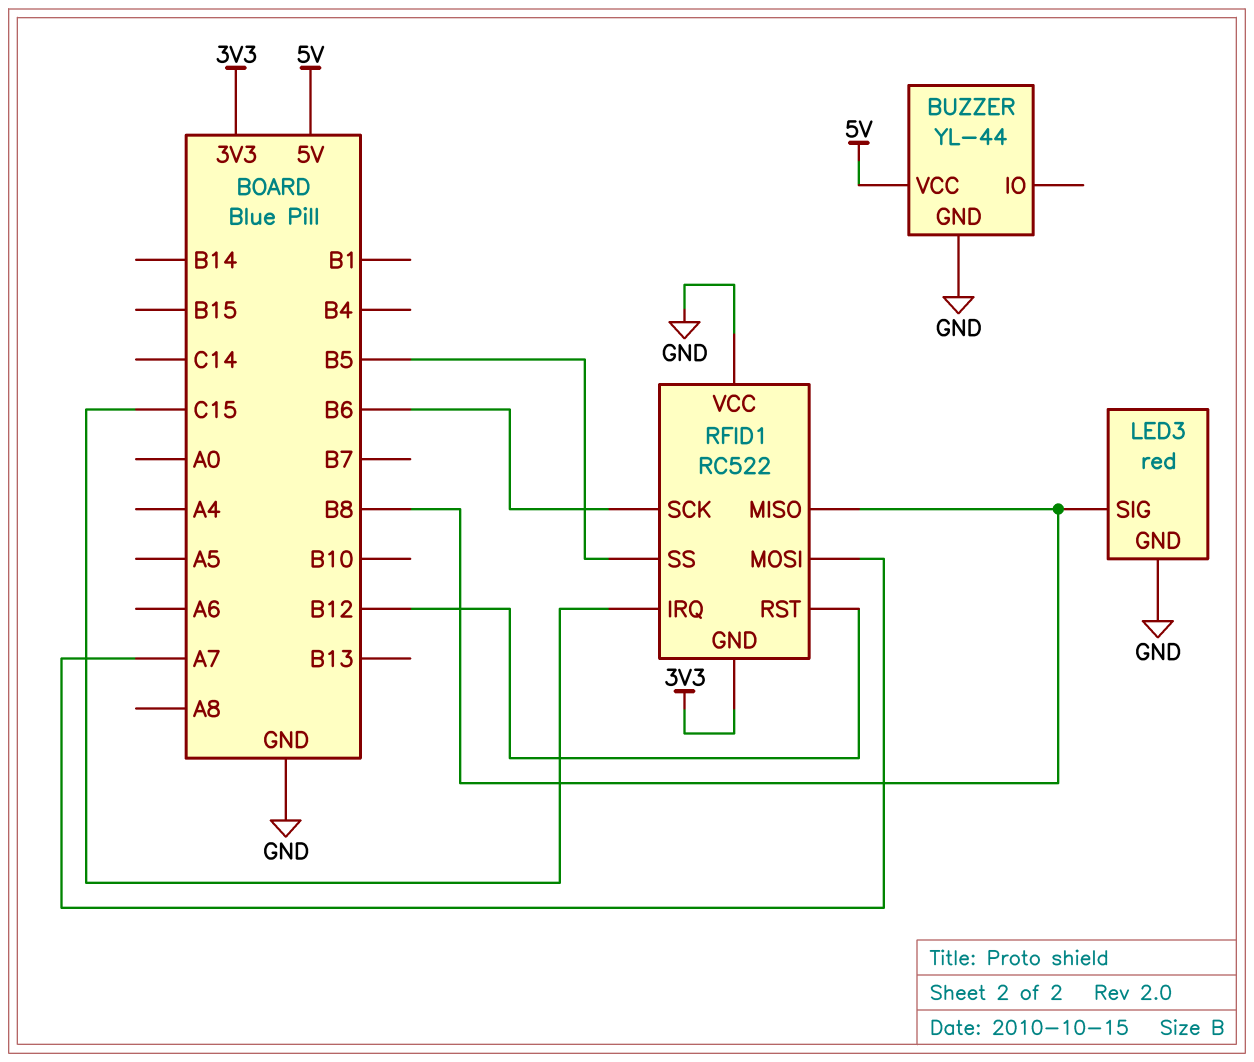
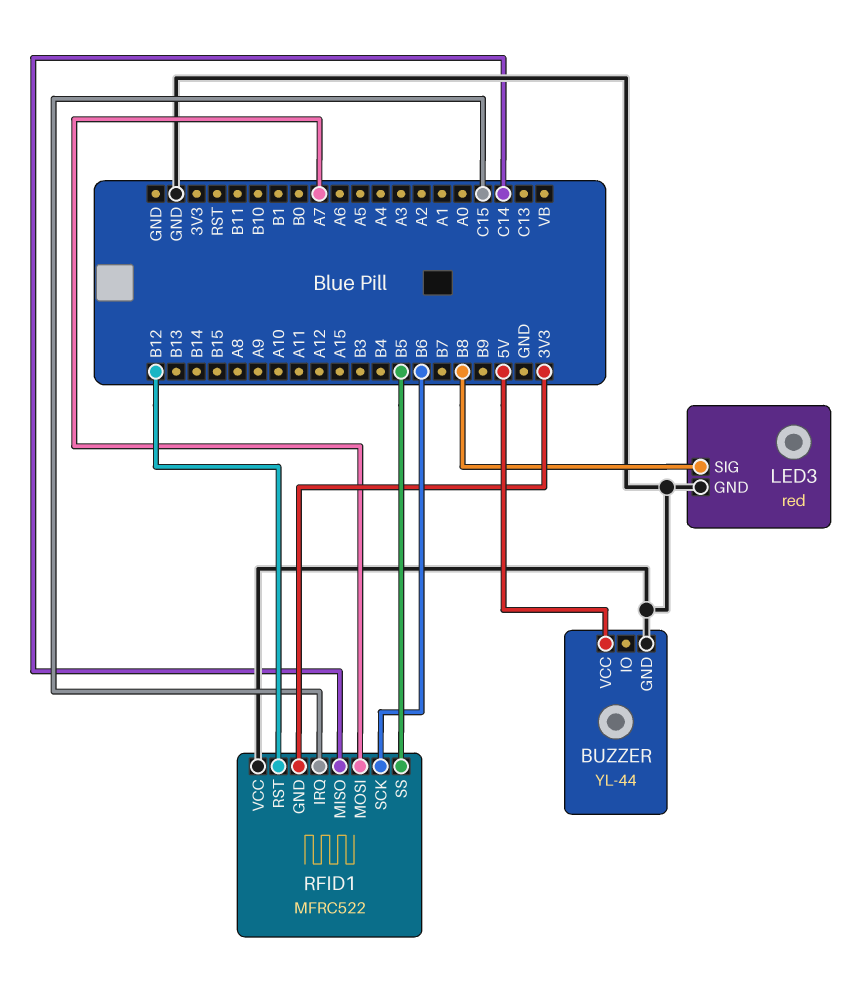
RFID1: RC522 -> MFRC522
RFID1 pin MISO: B8 -> C14

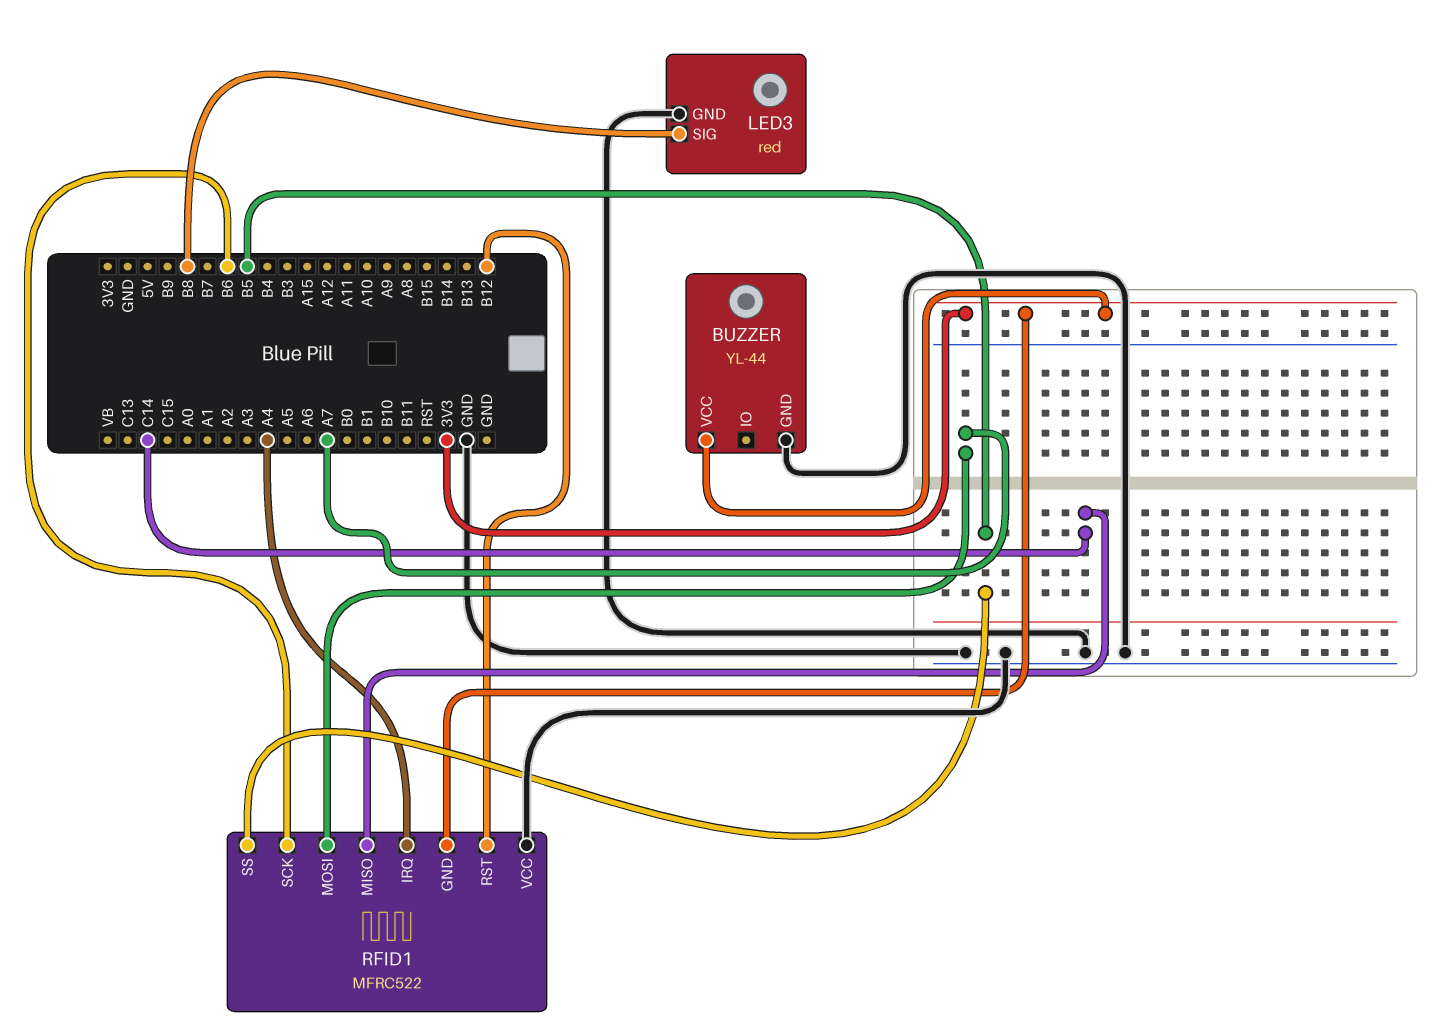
BUZZER pin VCC: 5V -> 3V3
RFID1 pin IRQ: C15 -> A4

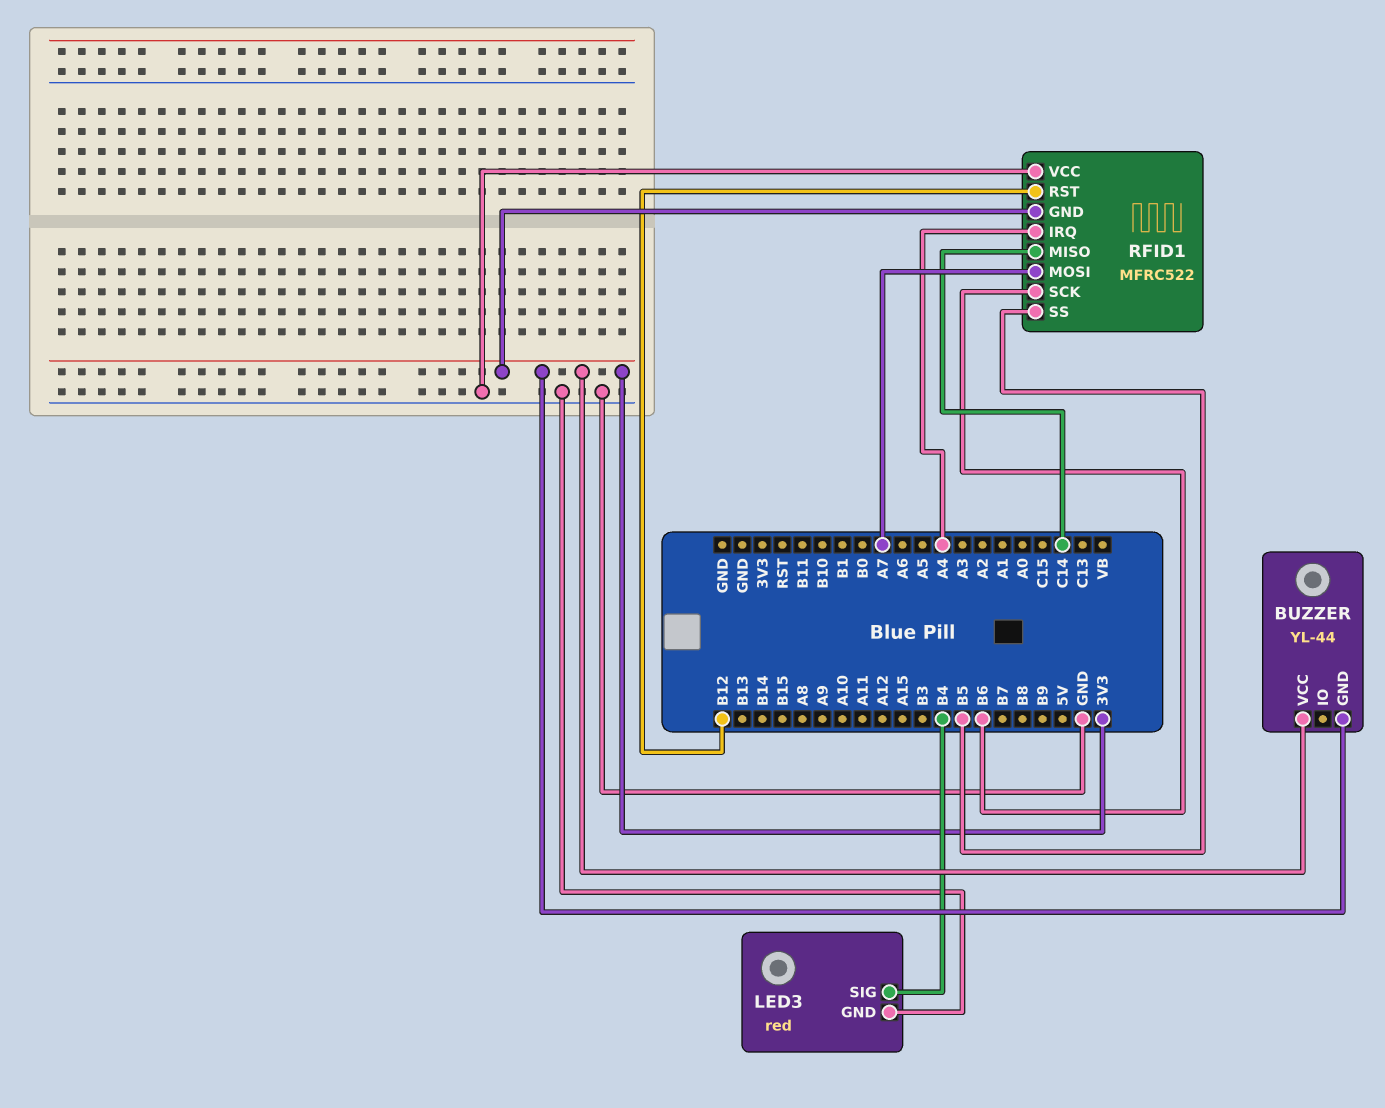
BUZZER pin GND: GND -> 3V3
LED3 pin SIG: B8 -> B4

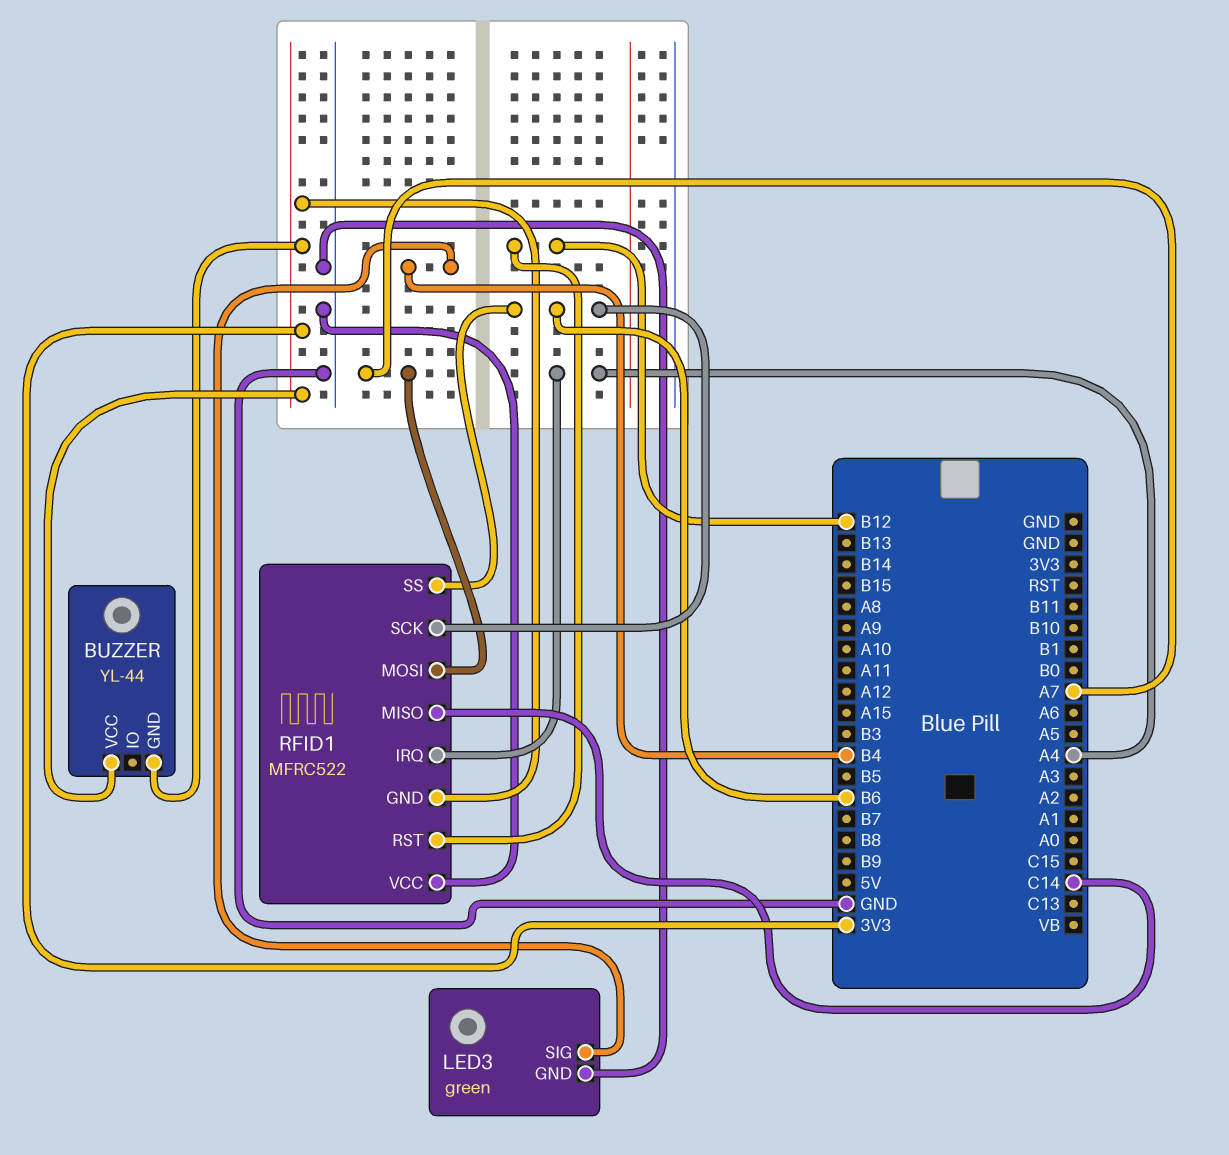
LED3: red -> green
RFID1 pin SS: B5 -> B6

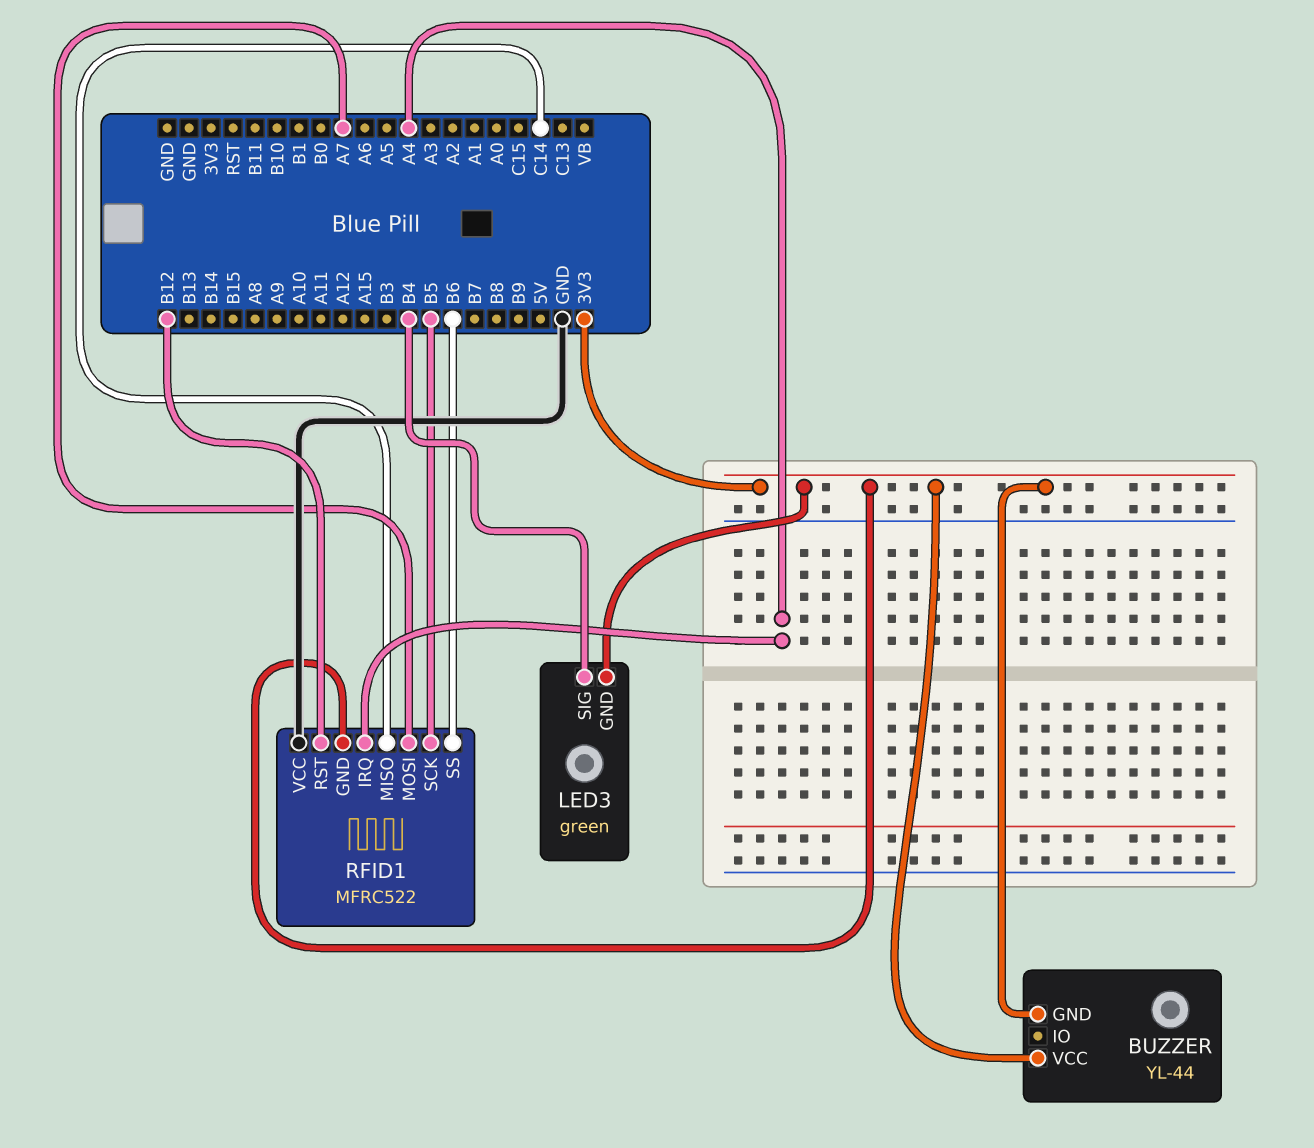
LED3 pin GND: GND -> 3V3
RFID1 pin SCK: B6 -> B5

